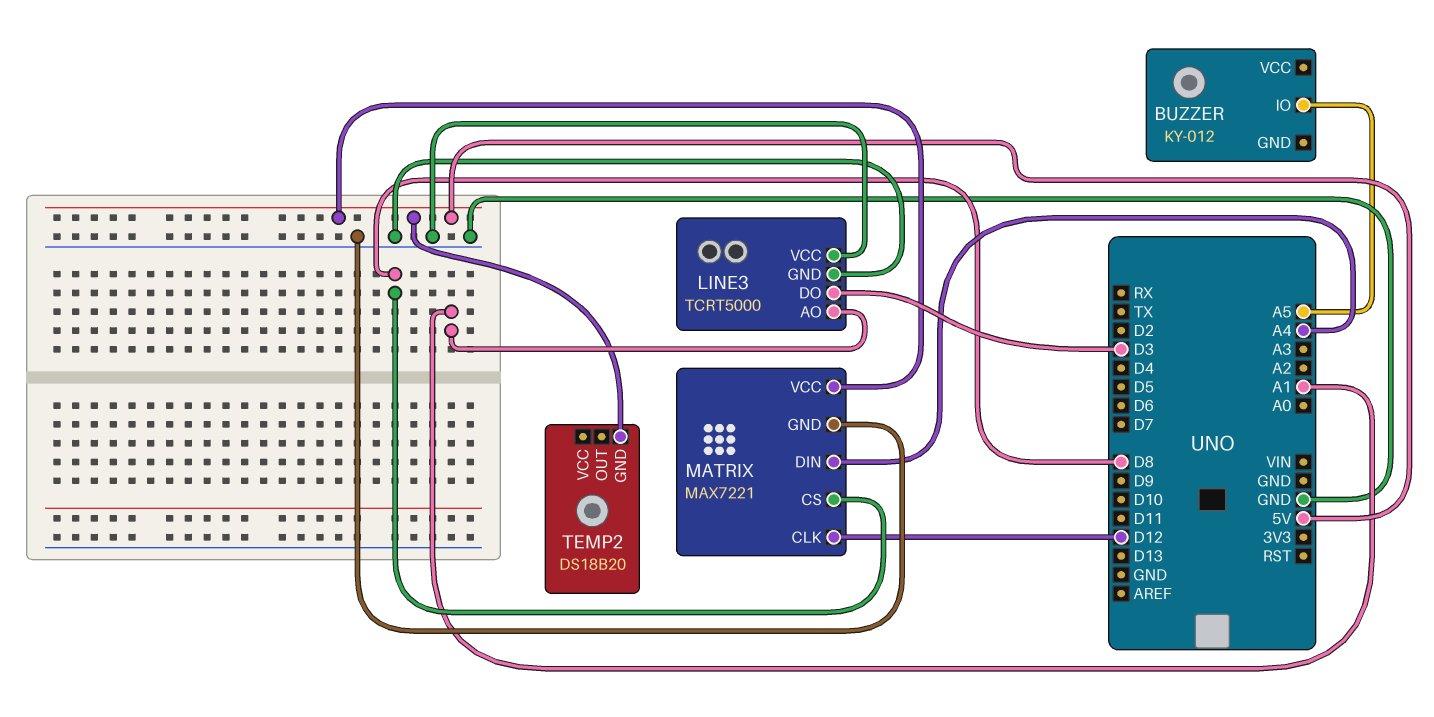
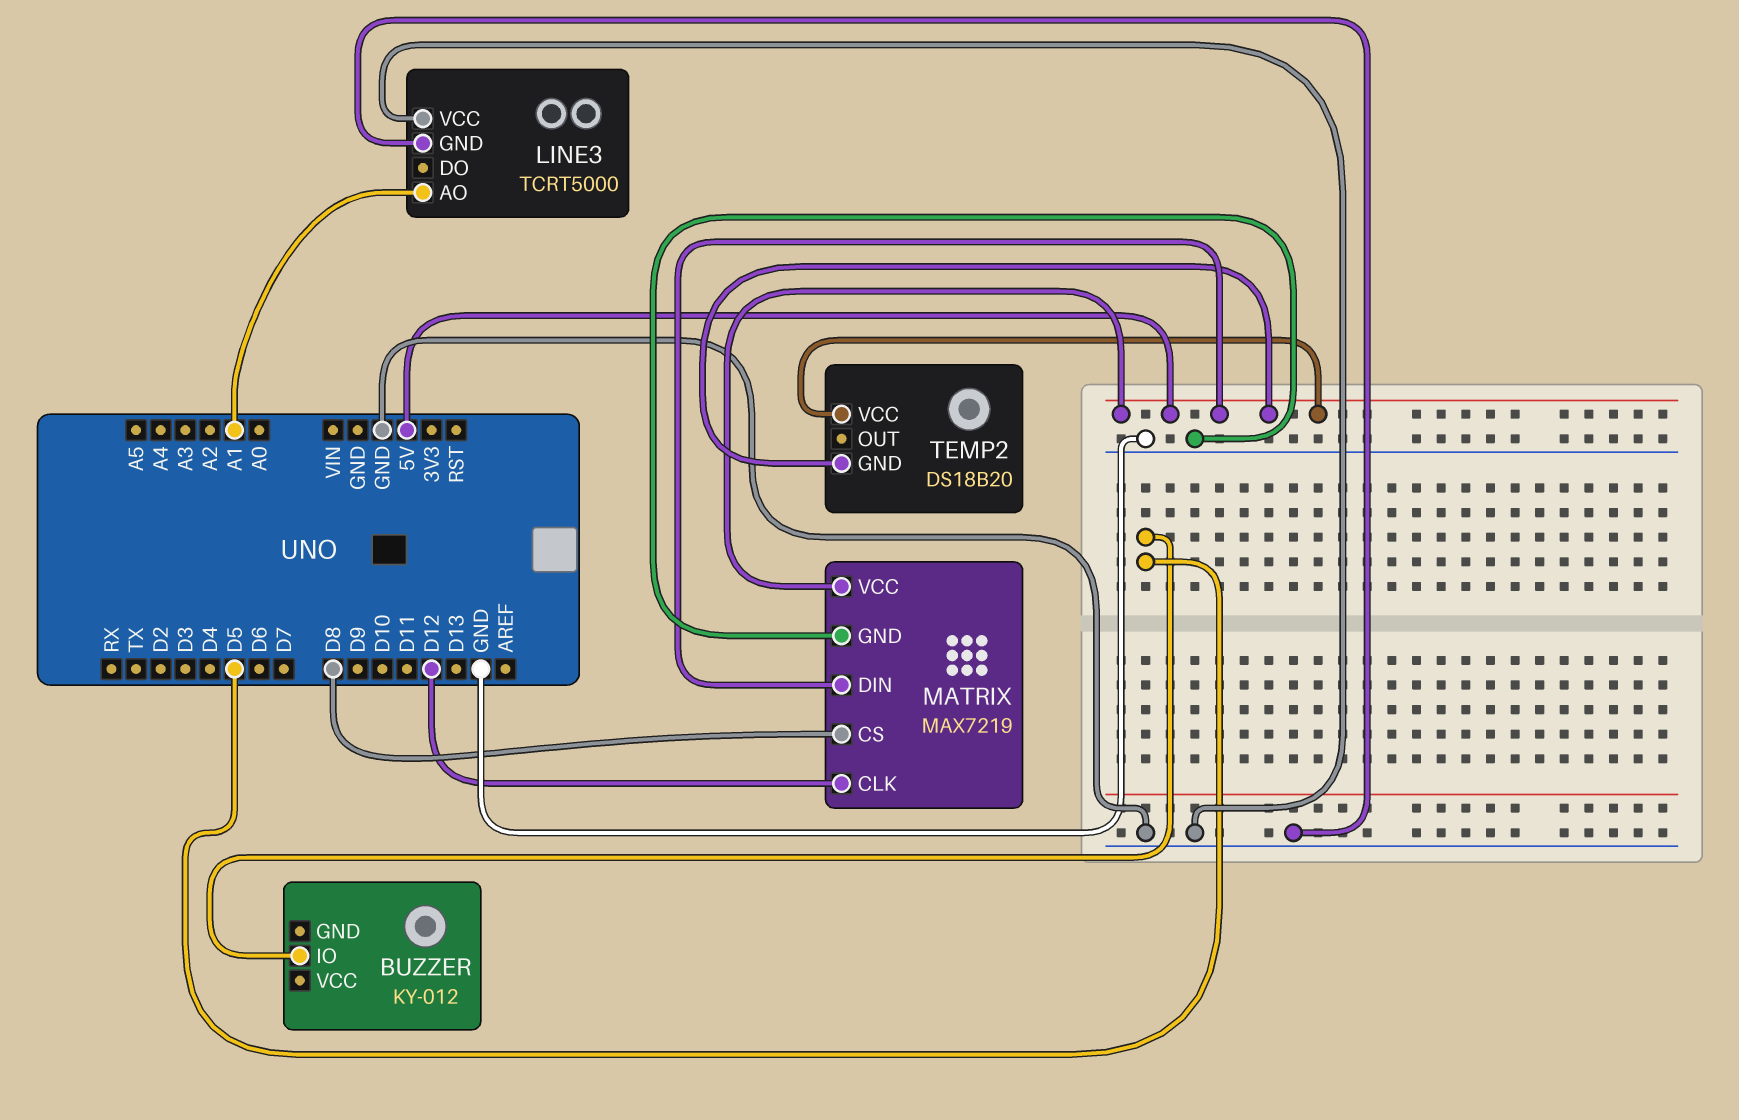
BUZZER pin IO: A5 -> D5
LINE3 pin DO: D3 -> none
MATRIX: MAX7221 -> MAX7219
MATRIX pin DIN: A4 -> 5V
TEMP2 pin VCC: none -> 5V

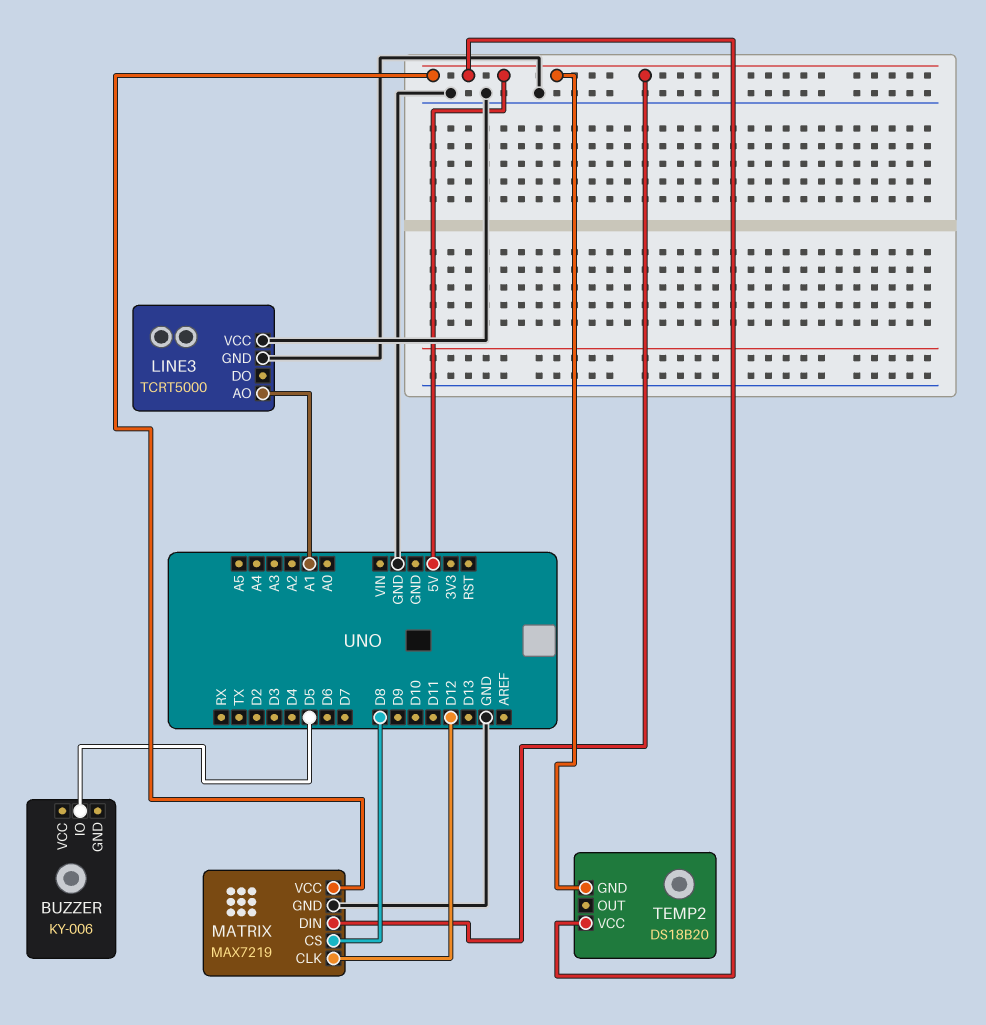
BUZZER: KY-012 -> KY-006

